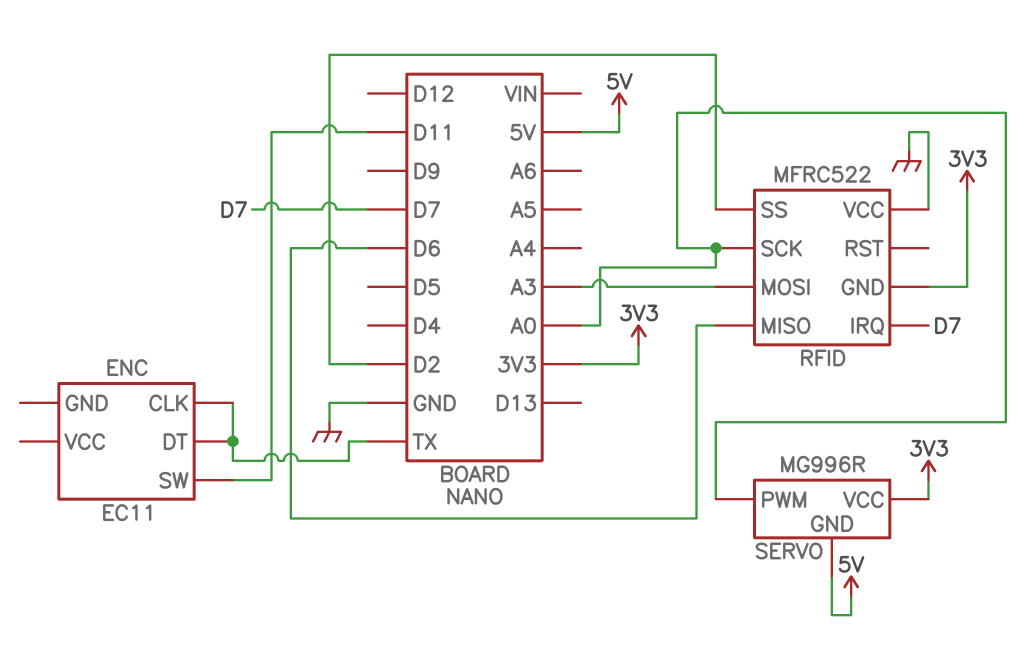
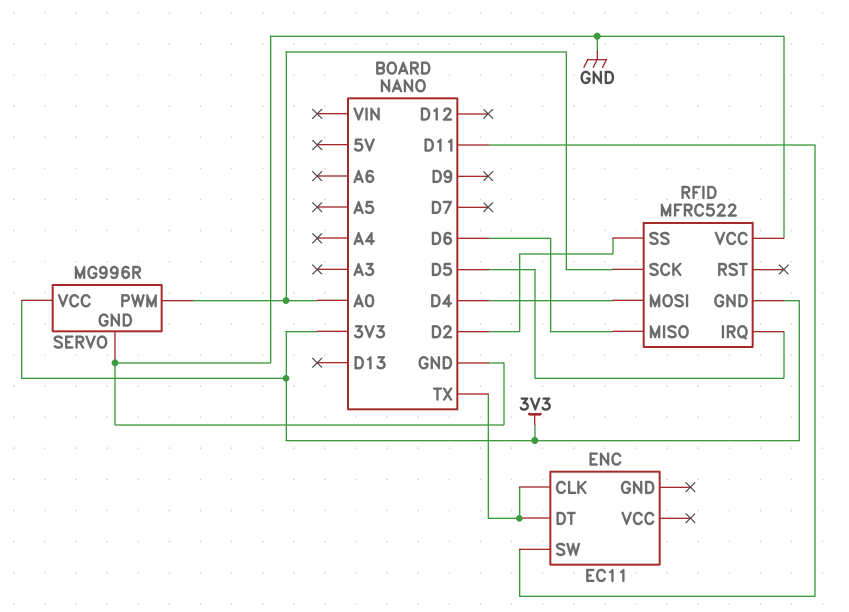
RFID pin IRQ: D7 -> D5
RFID pin MOSI: A3 -> D4
SERVO pin GND: 5V -> GND

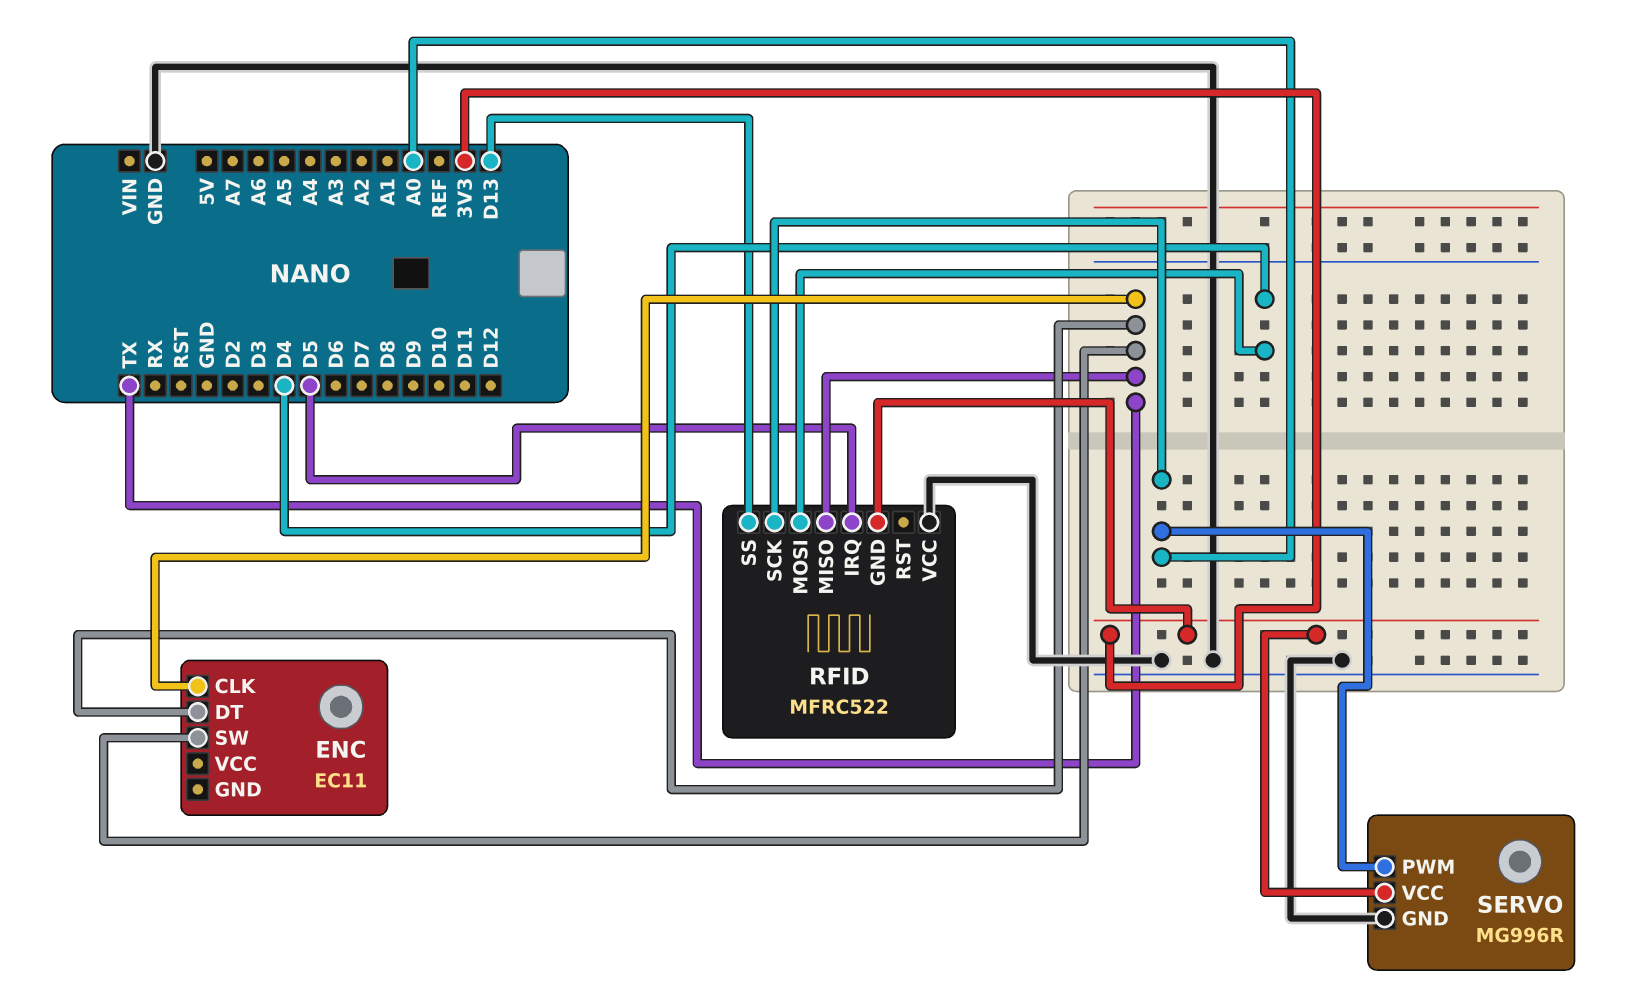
ENC pin SW: D11 -> TX
RFID pin MISO: D6 -> TX
RFID pin SS: D2 -> D13

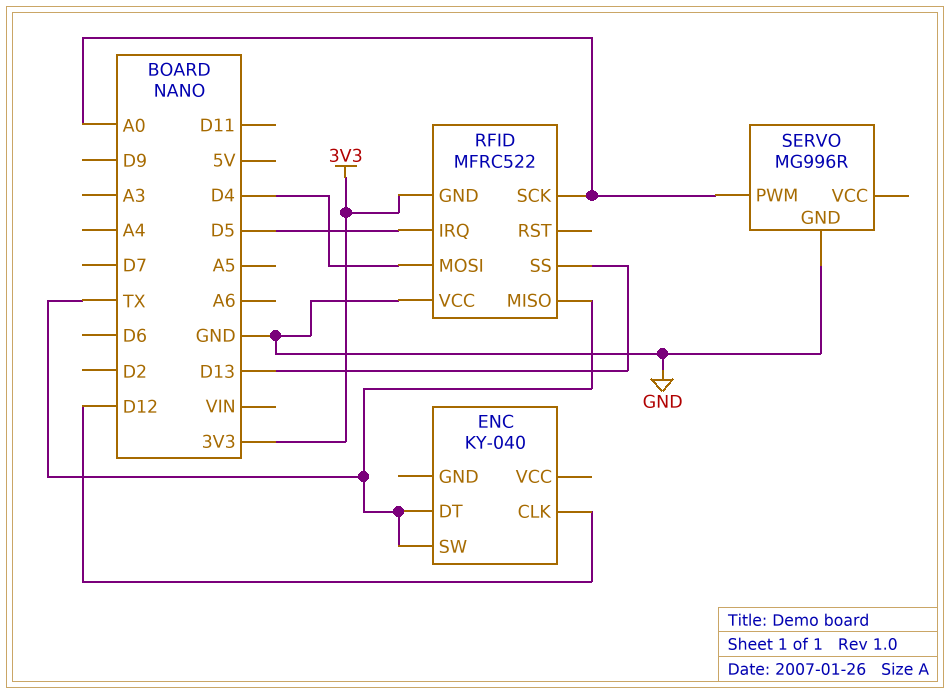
ENC: EC11 -> KY-040
ENC pin CLK: TX -> D12
SERVO pin VCC: 3V3 -> none

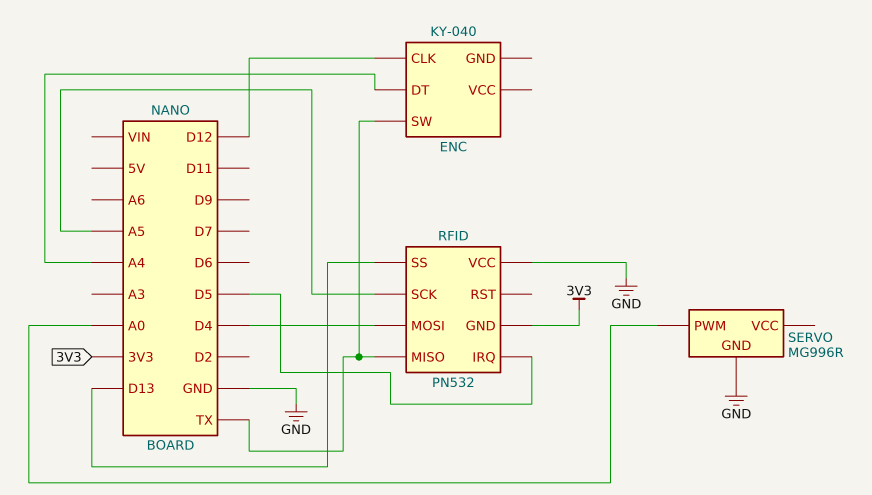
ENC pin DT: TX -> A4
RFID: MFRC522 -> PN532
RFID pin SCK: A0 -> A5

